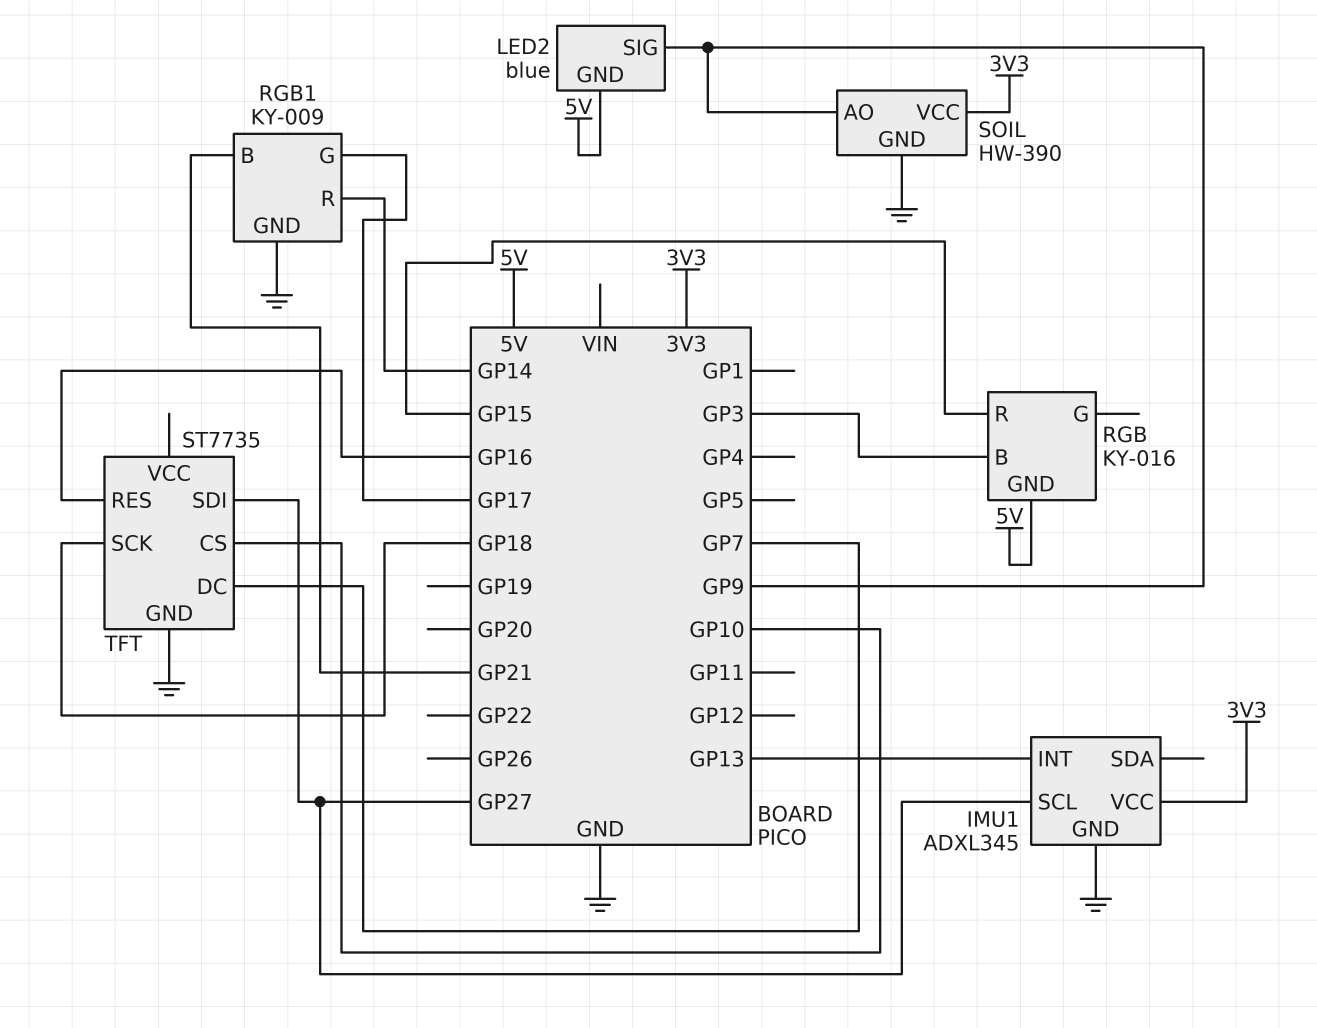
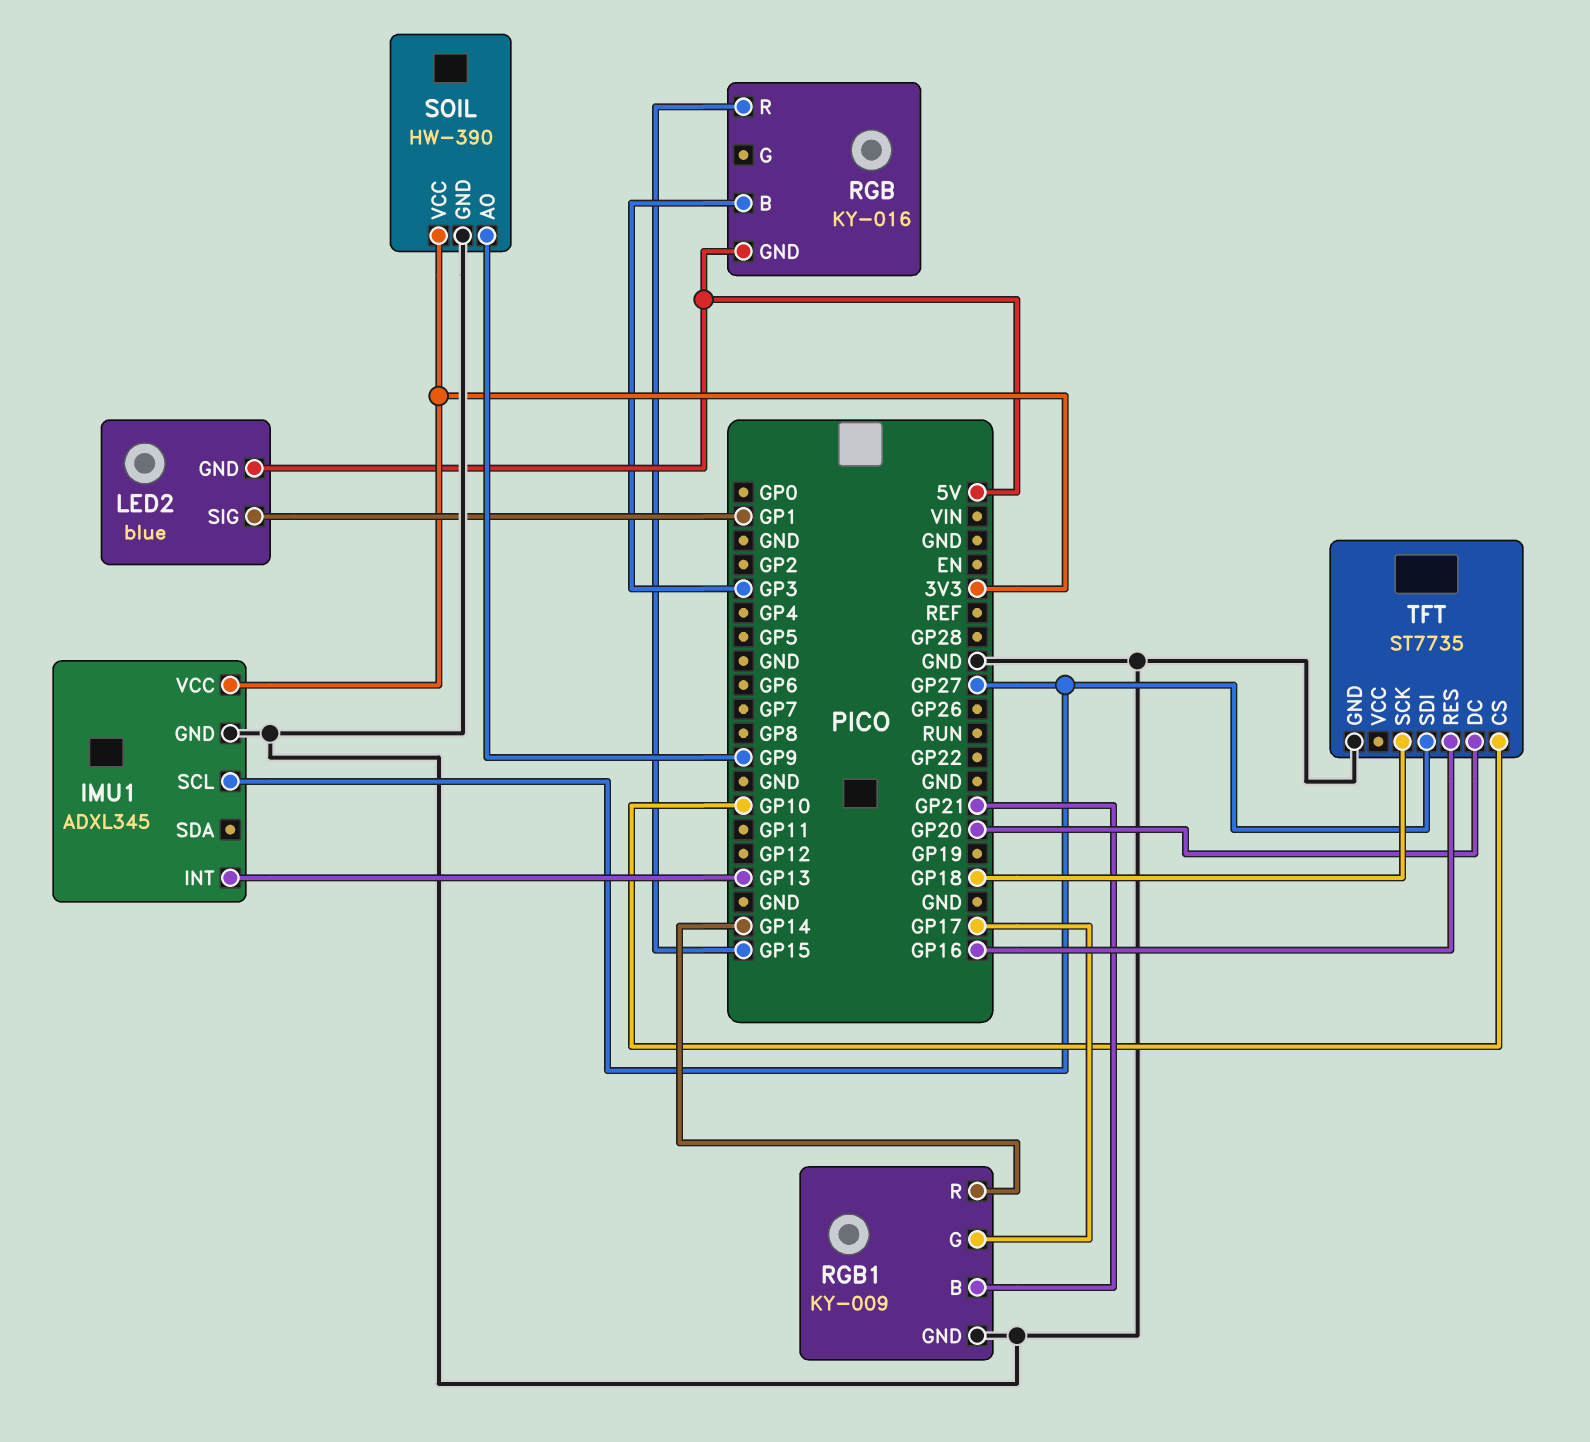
LED2 pin SIG: GP9 -> GP1
TFT pin DC: GP7 -> GP20

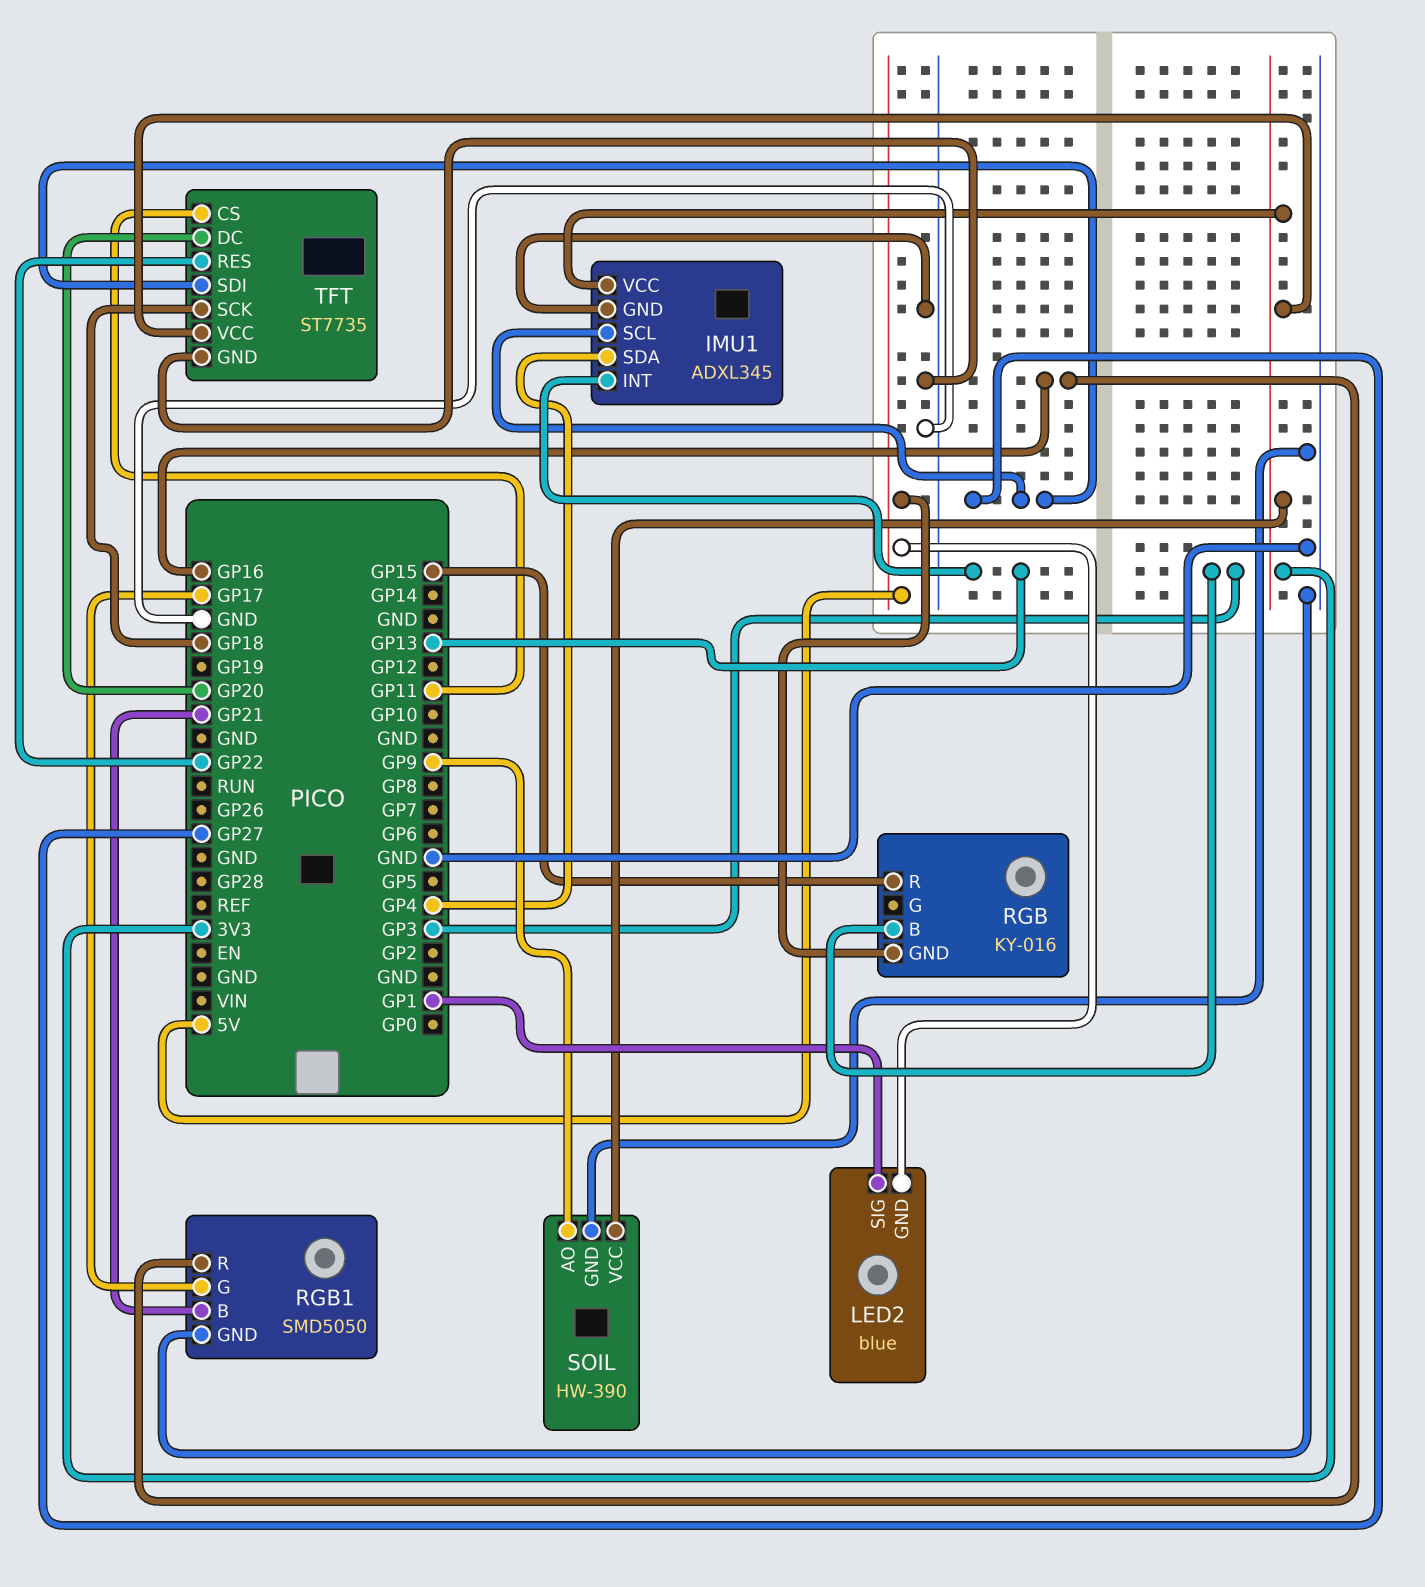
IMU1 pin SDA: none -> GP4
RGB1: KY-009 -> SMD5050
RGB1 pin R: GP14 -> GP16
TFT pin CS: GP10 -> GP11
TFT pin RES: GP16 -> GP22
TFT pin VCC: none -> 3V3

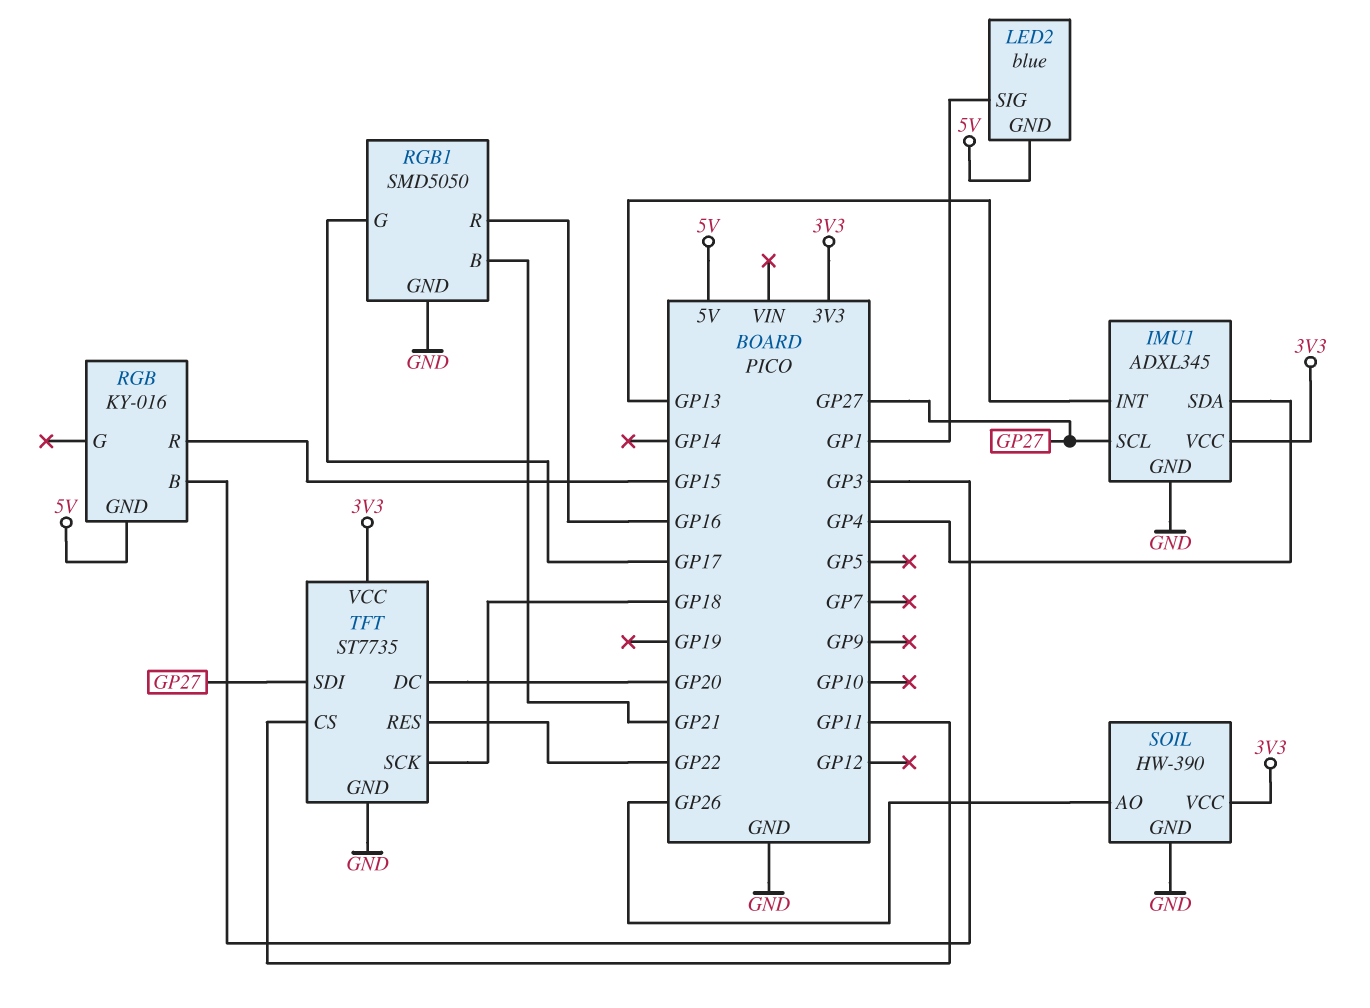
SOIL pin AO: GP9 -> GP26

